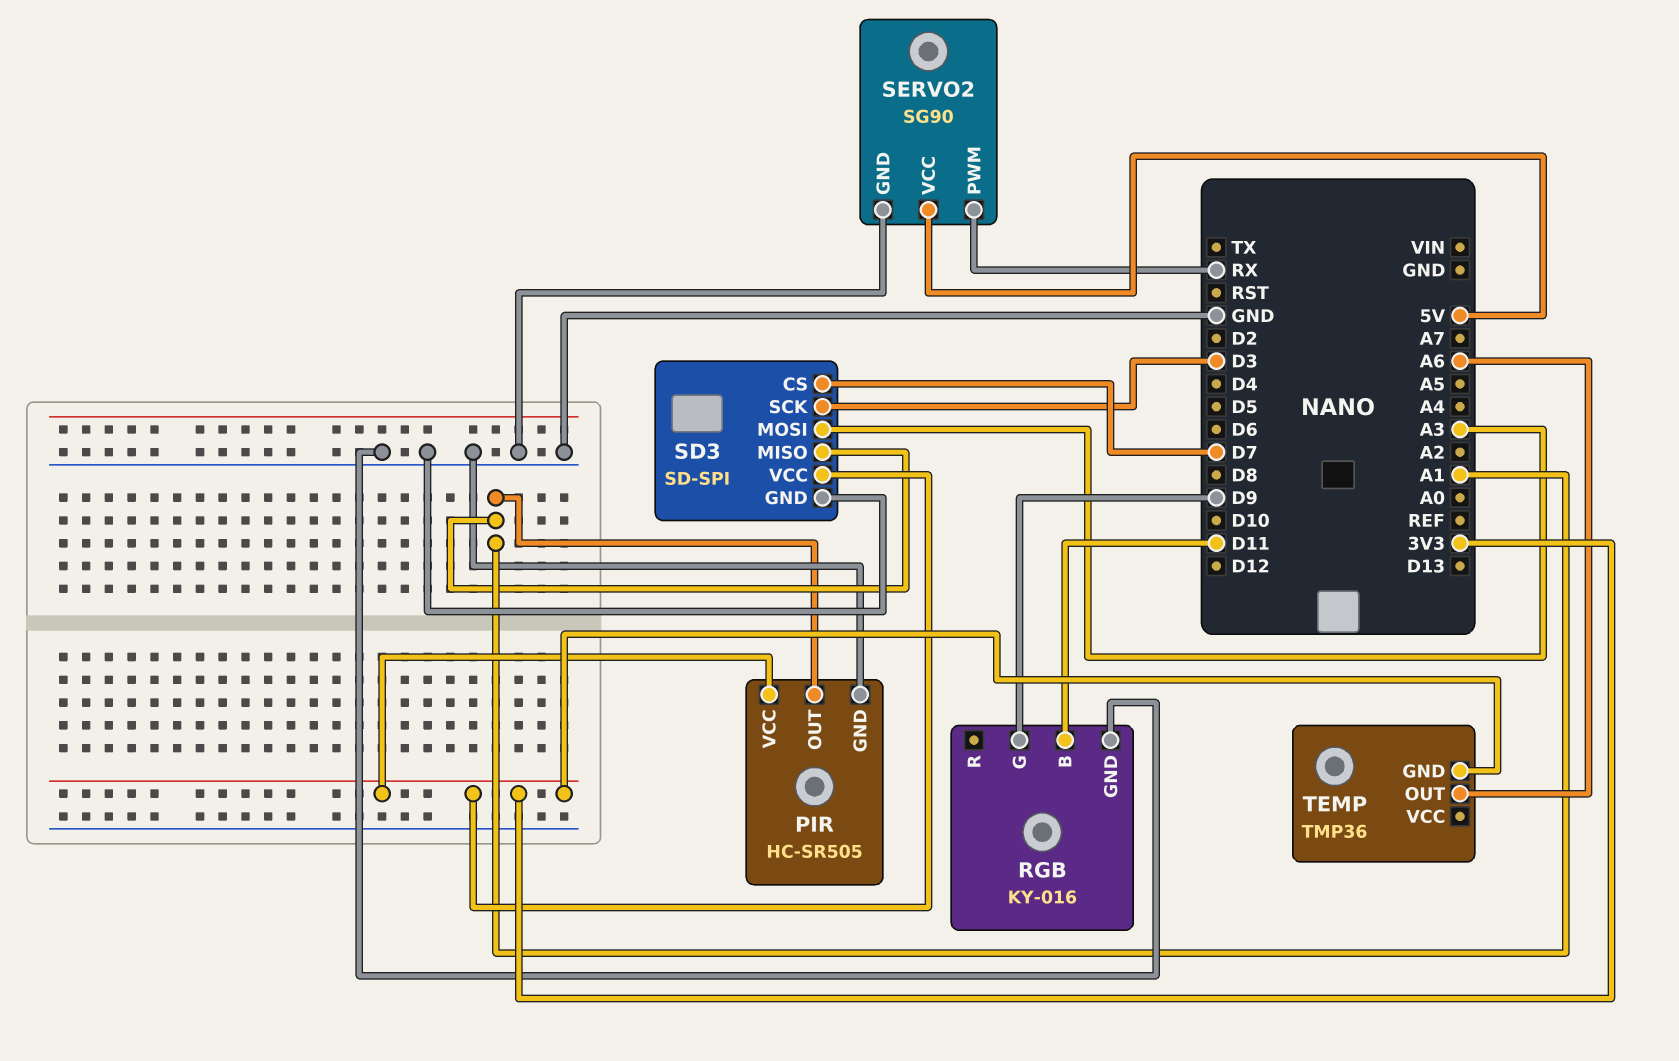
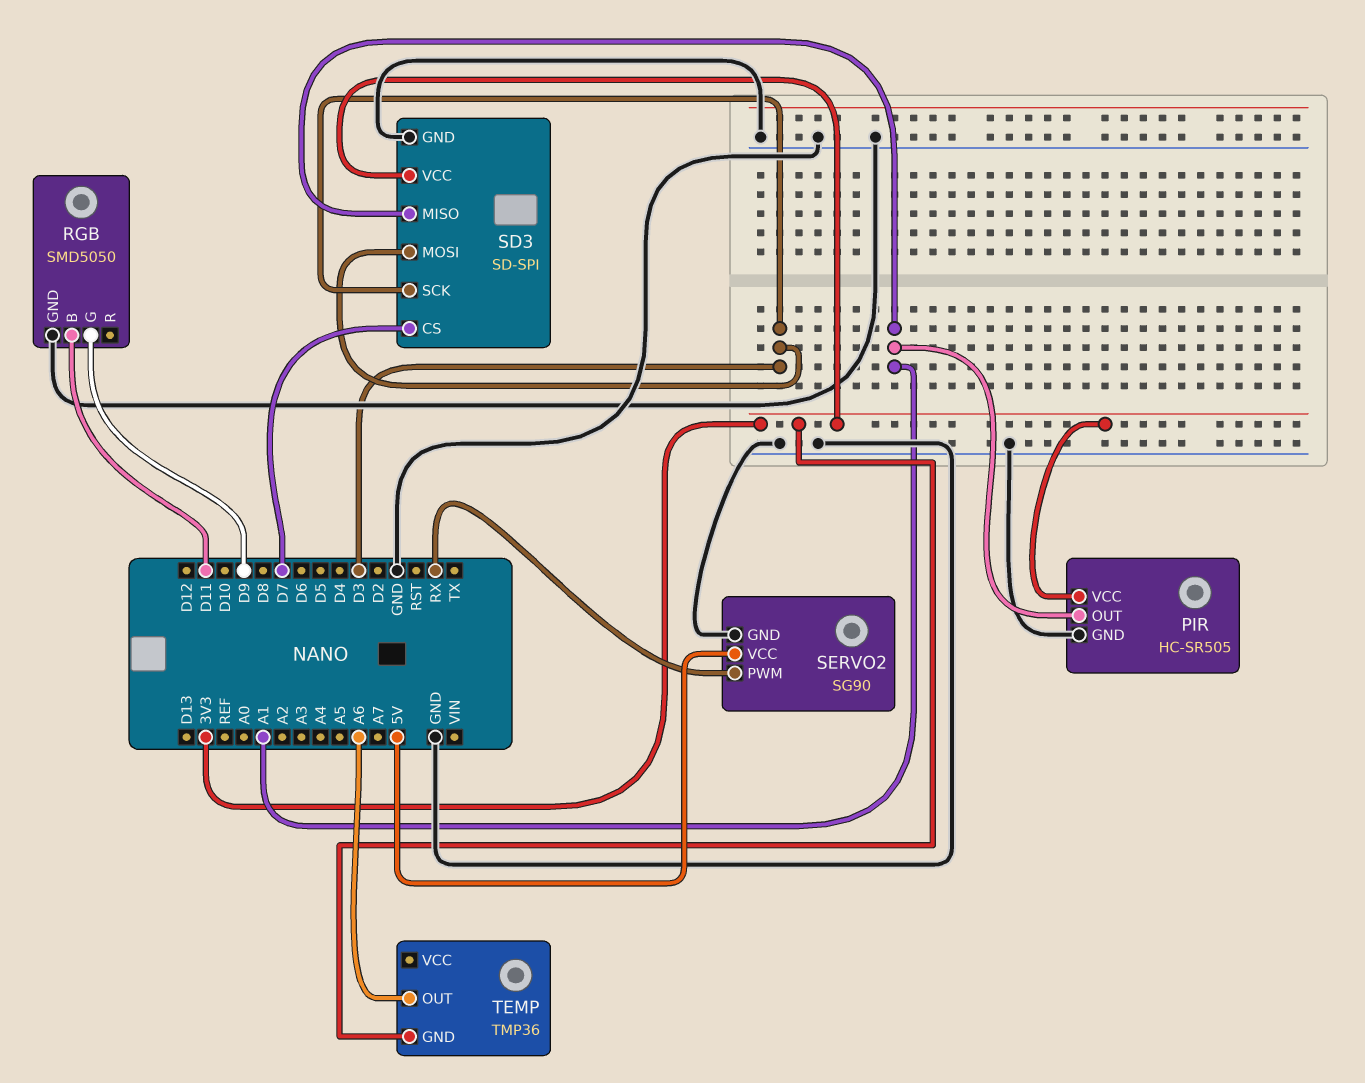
RGB: KY-016 -> SMD5050
SD3 pin MOSI: A3 -> D3

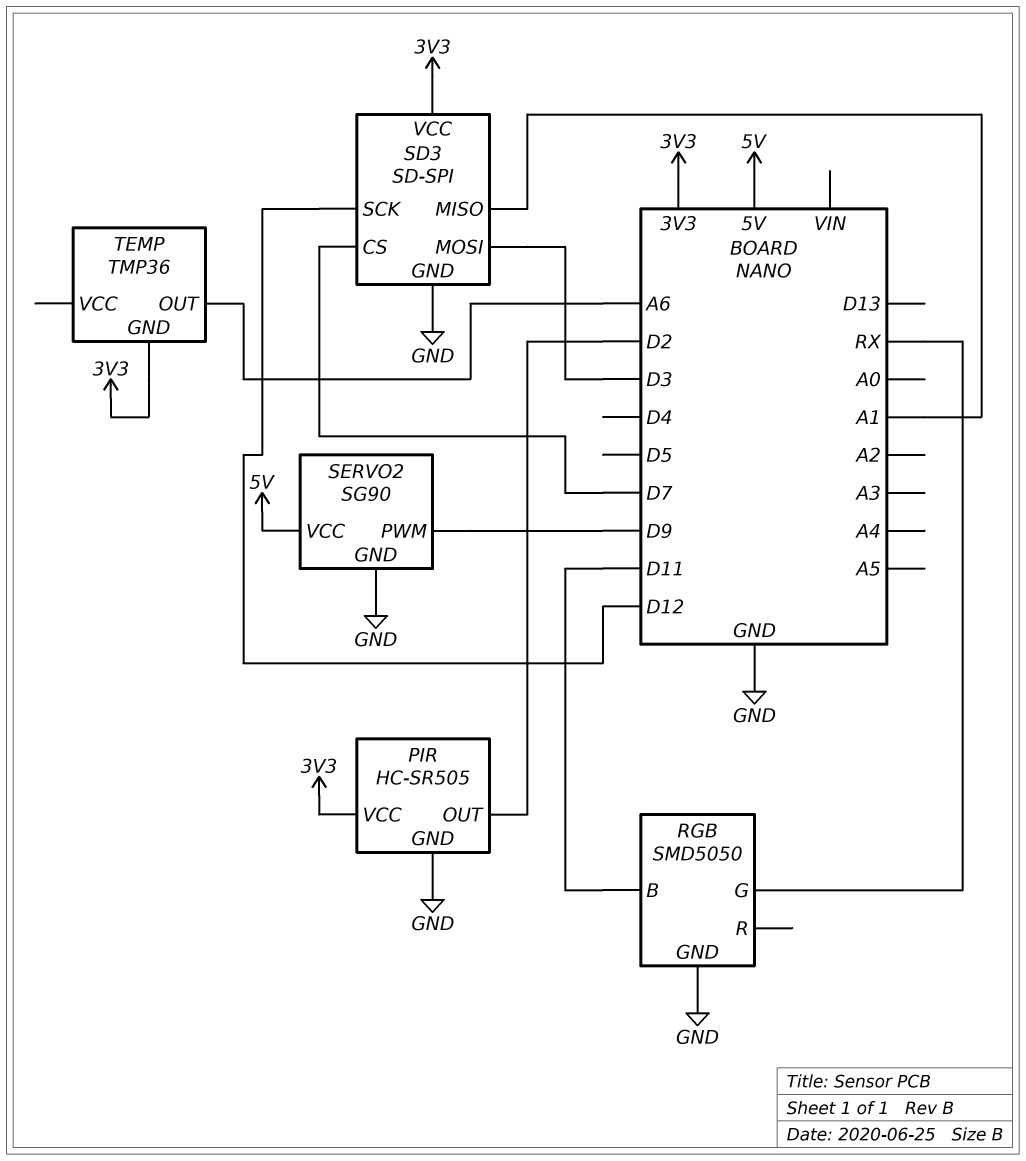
PIR pin OUT: A1 -> D2
RGB pin G: D9 -> RX
SD3 pin SCK: D3 -> D12
SERVO2 pin PWM: RX -> D9

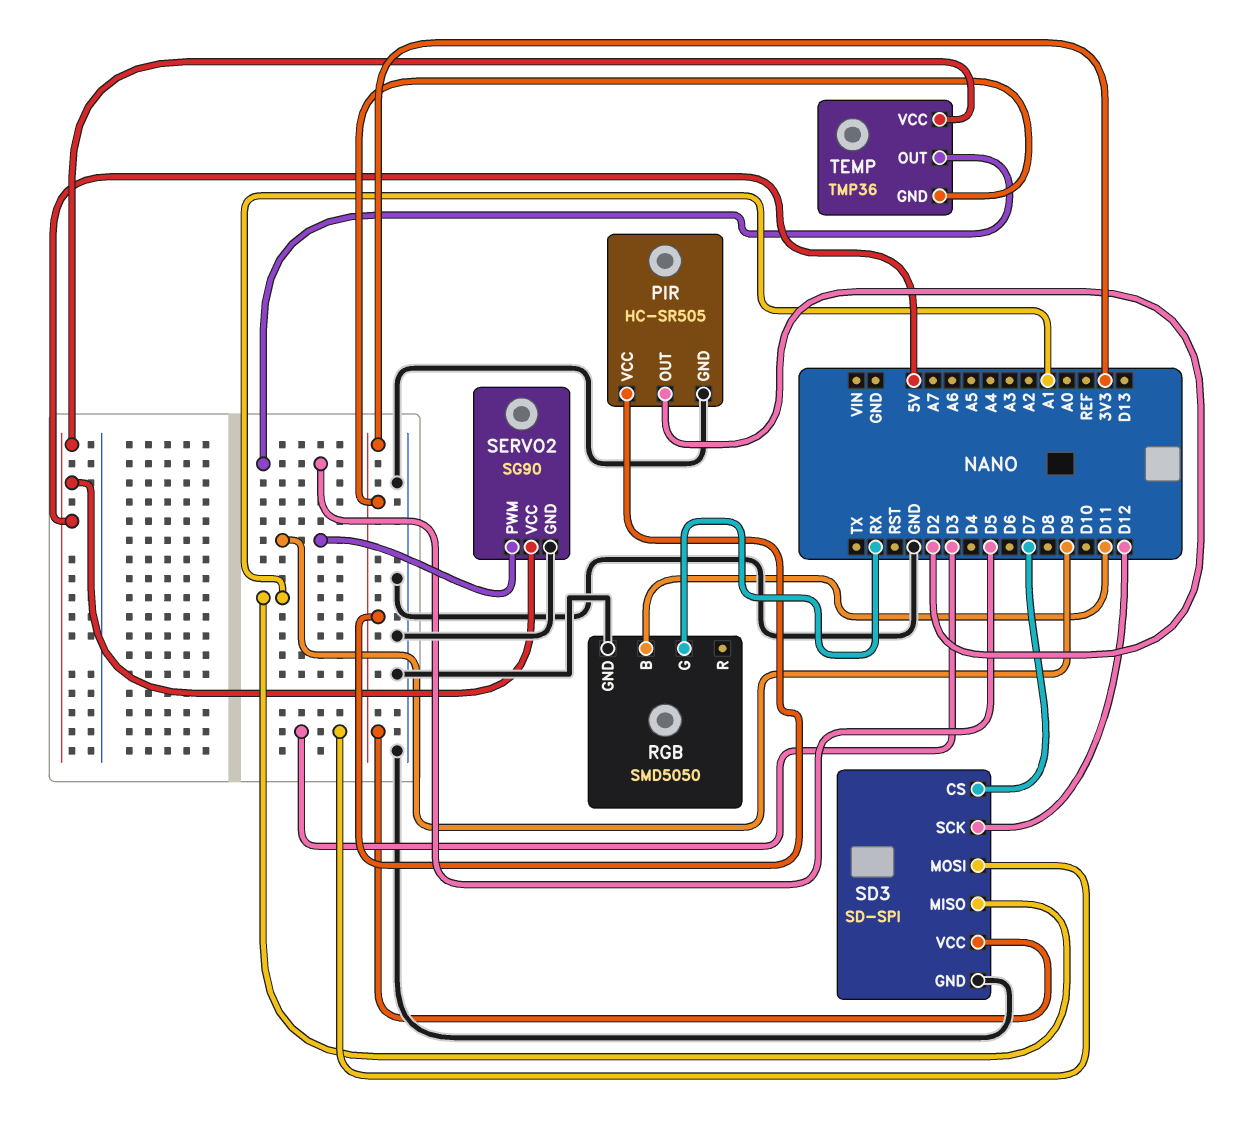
TEMP pin OUT: A6 -> D5
TEMP pin VCC: none -> 5V

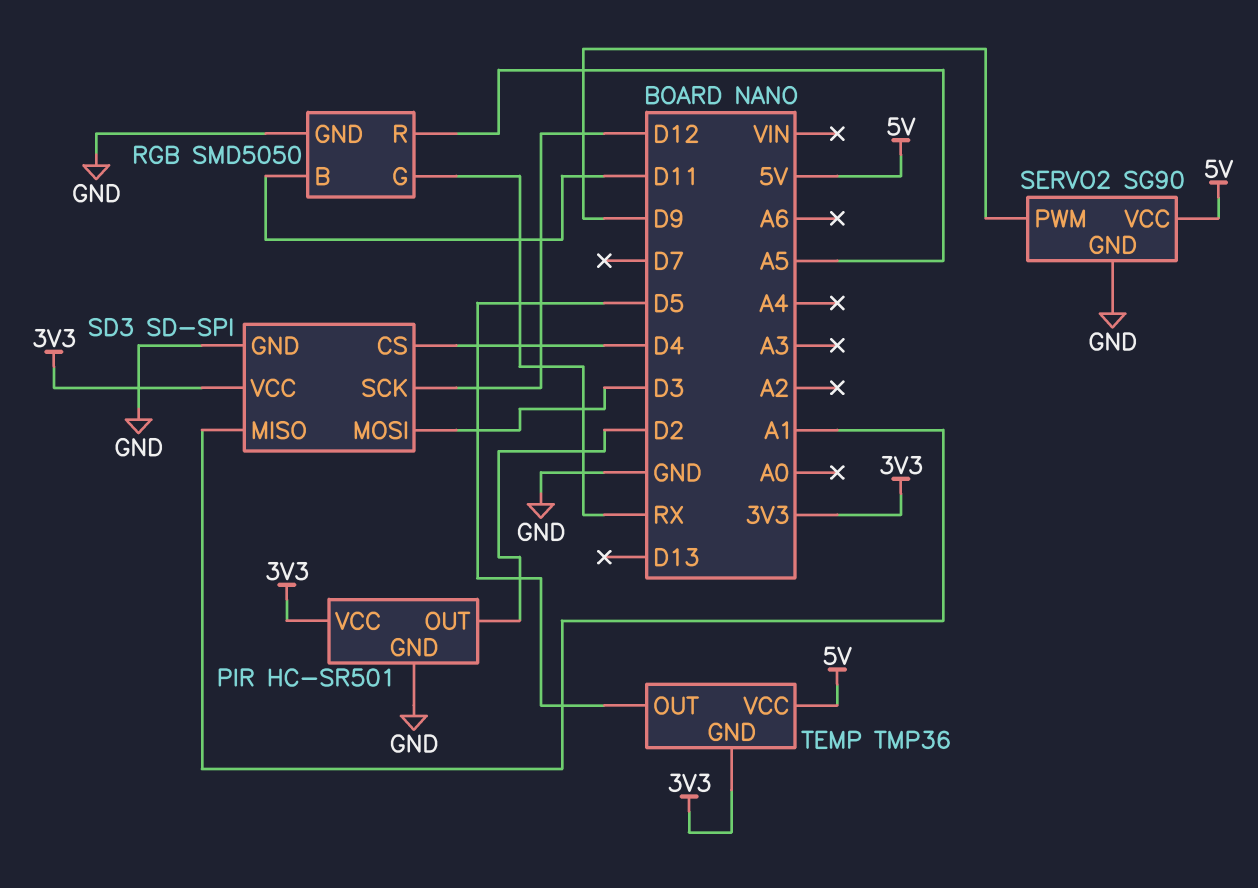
PIR: HC-SR505 -> HC-SR501
RGB pin R: none -> A5
SD3 pin CS: D7 -> D4

